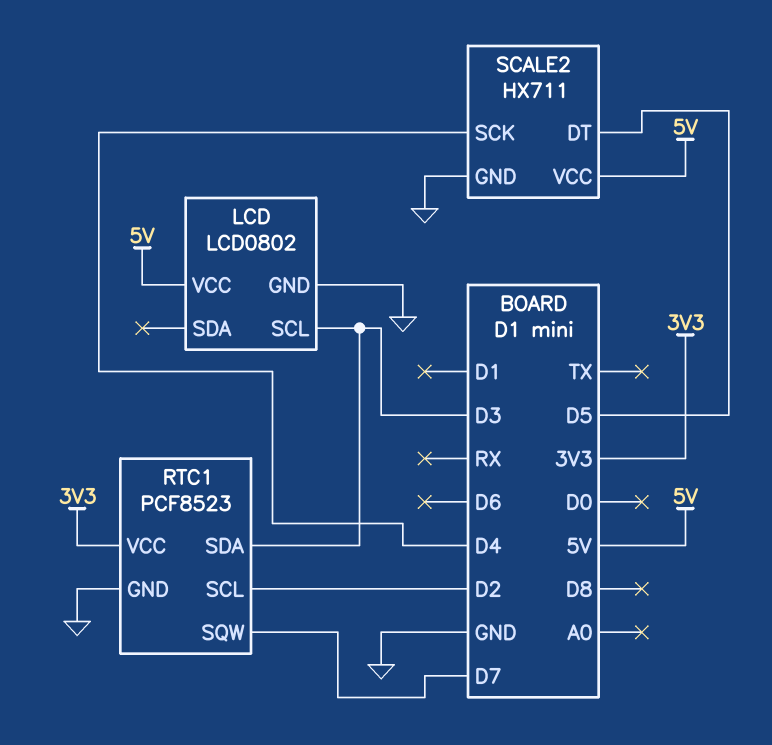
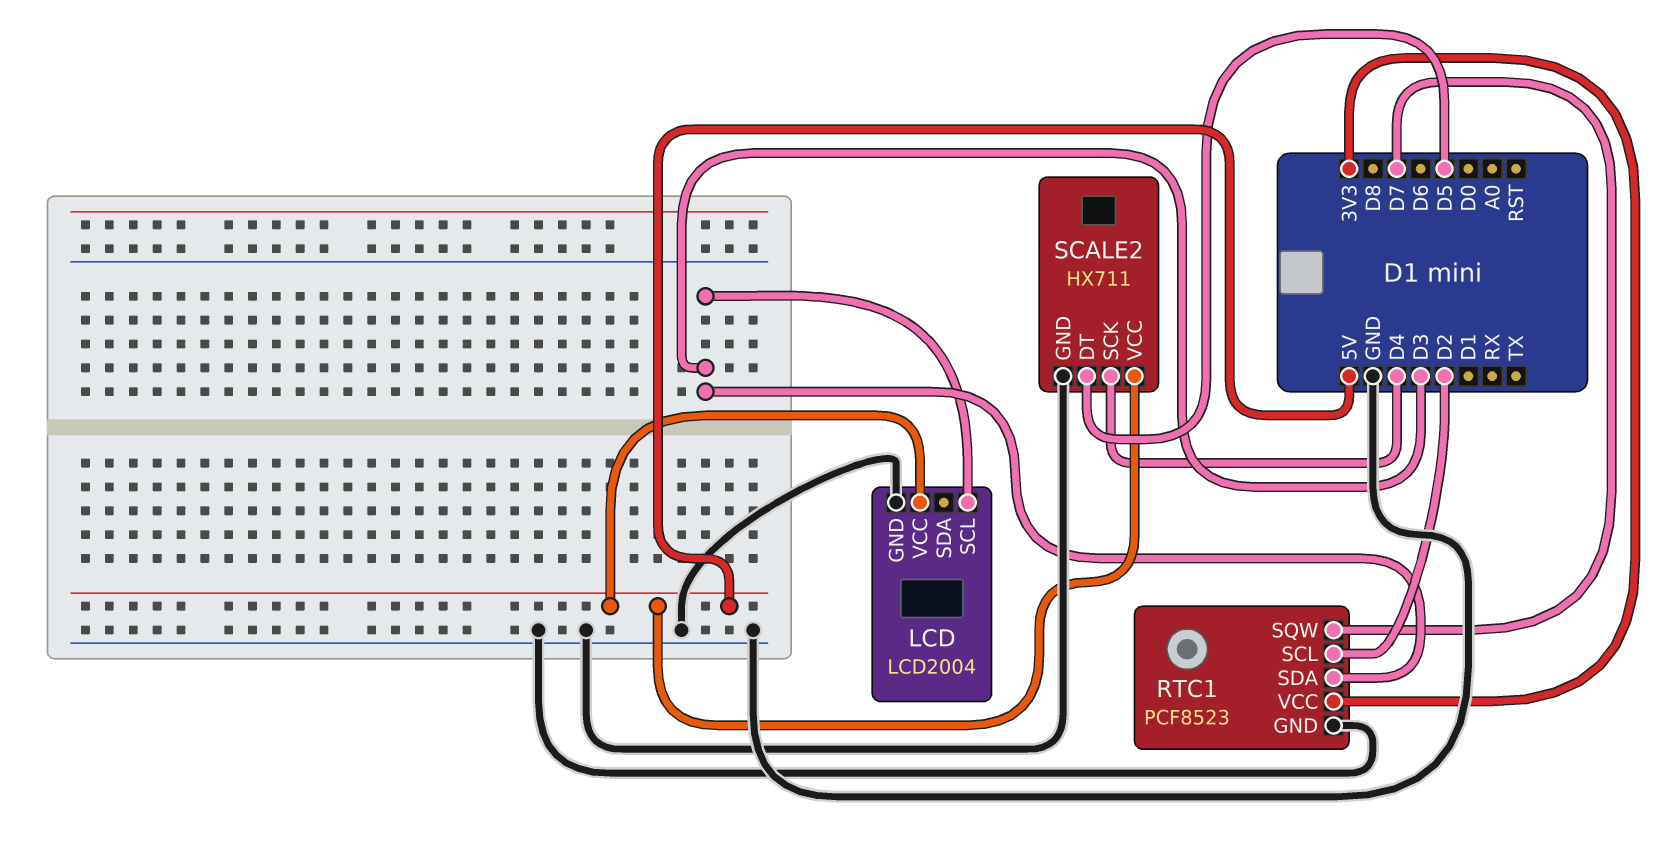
LCD: LCD0802 -> LCD2004

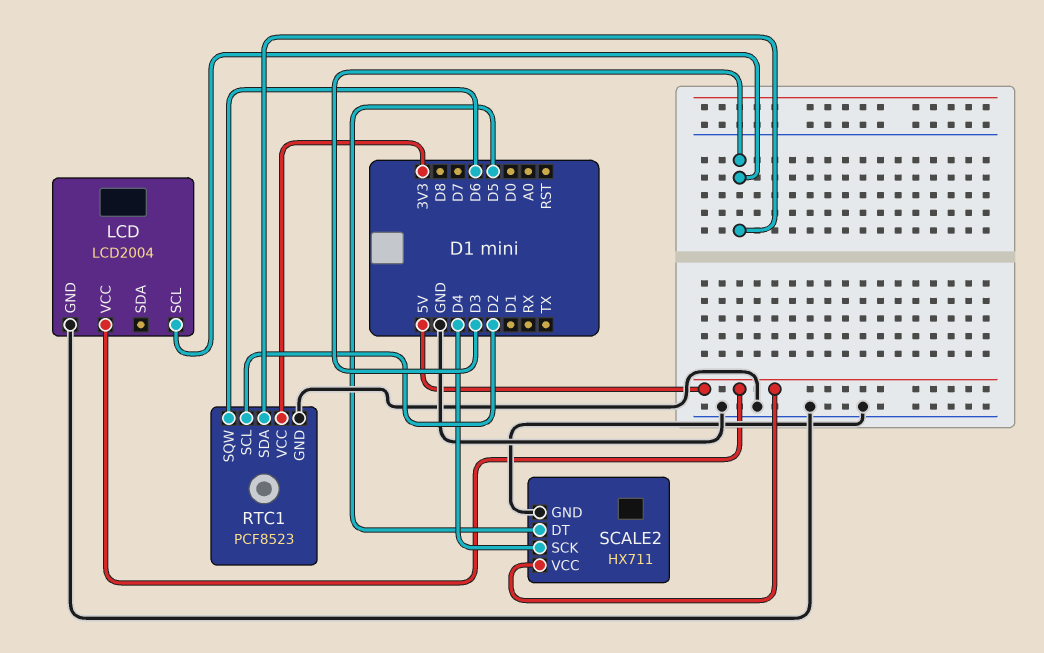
RTC1 pin SQW: D7 -> D6

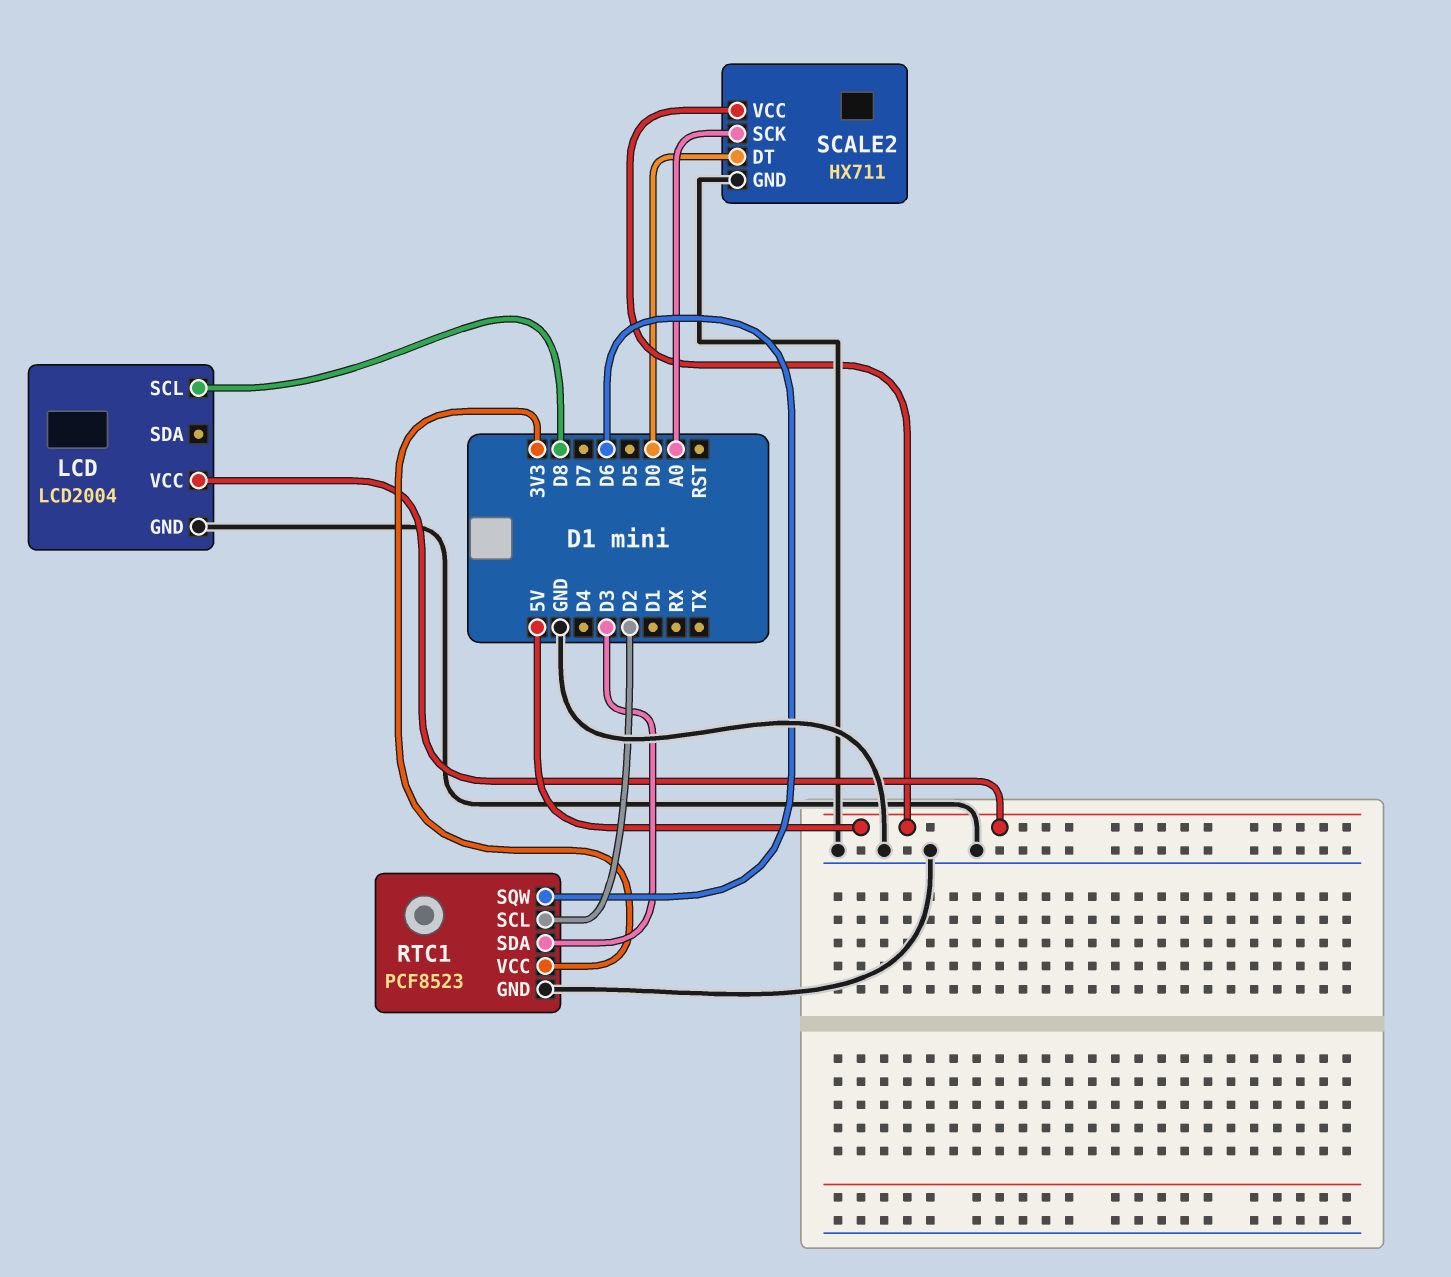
LCD pin SCL: D3 -> D8
SCALE2 pin DT: D5 -> D0
SCALE2 pin SCK: D4 -> A0

